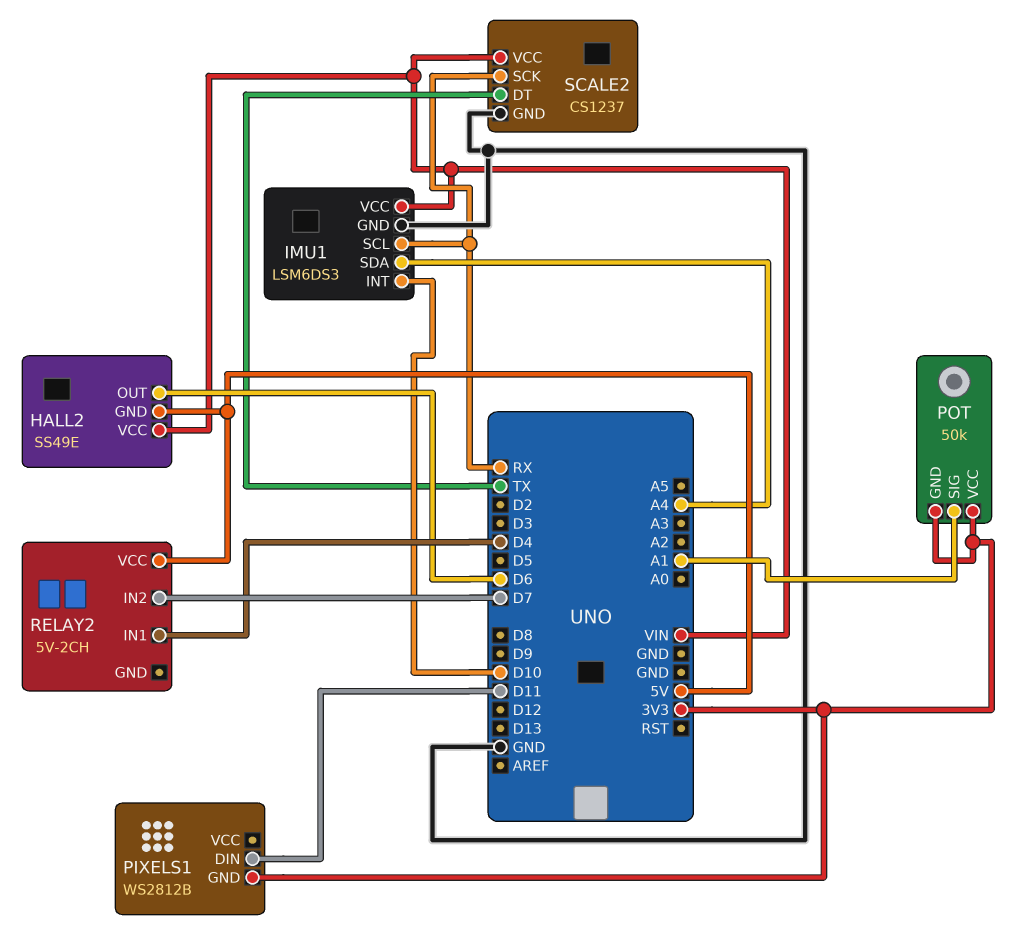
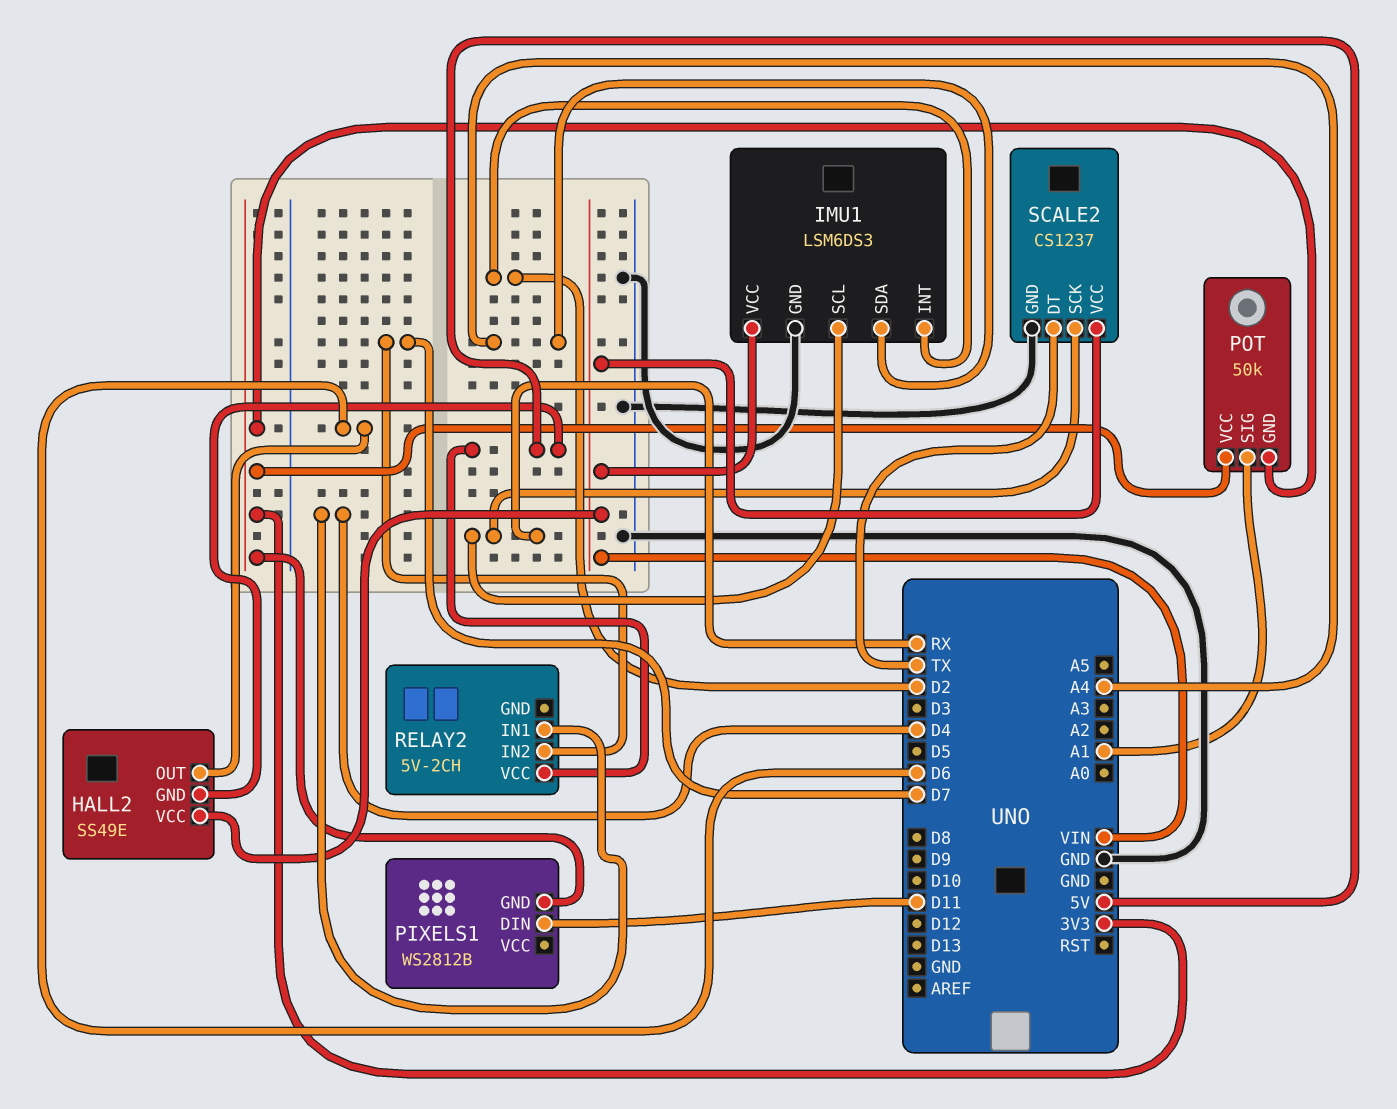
IMU1 pin INT: D10 -> D2

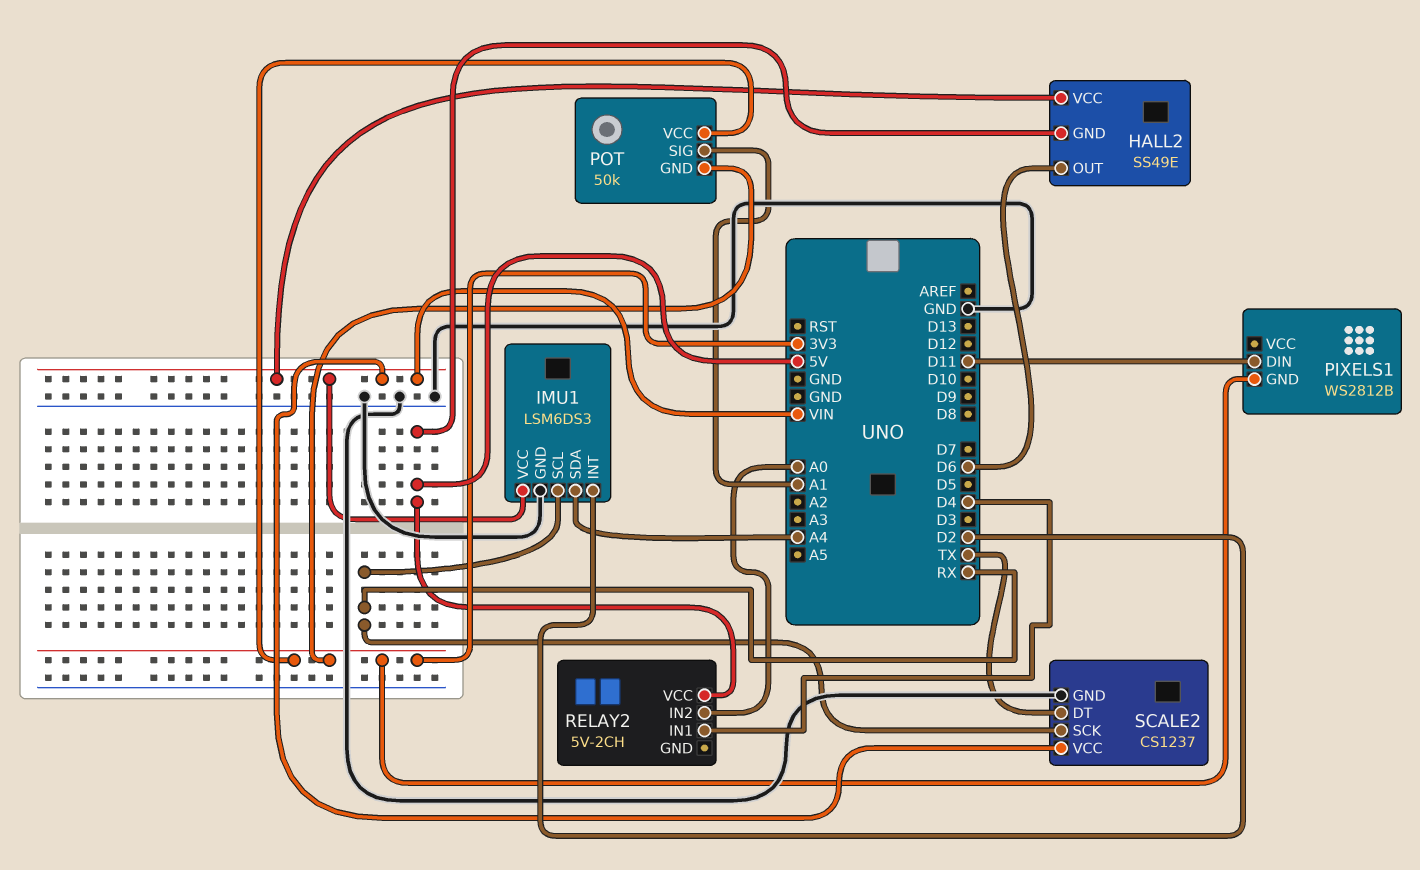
RELAY2 pin IN2: D7 -> A0

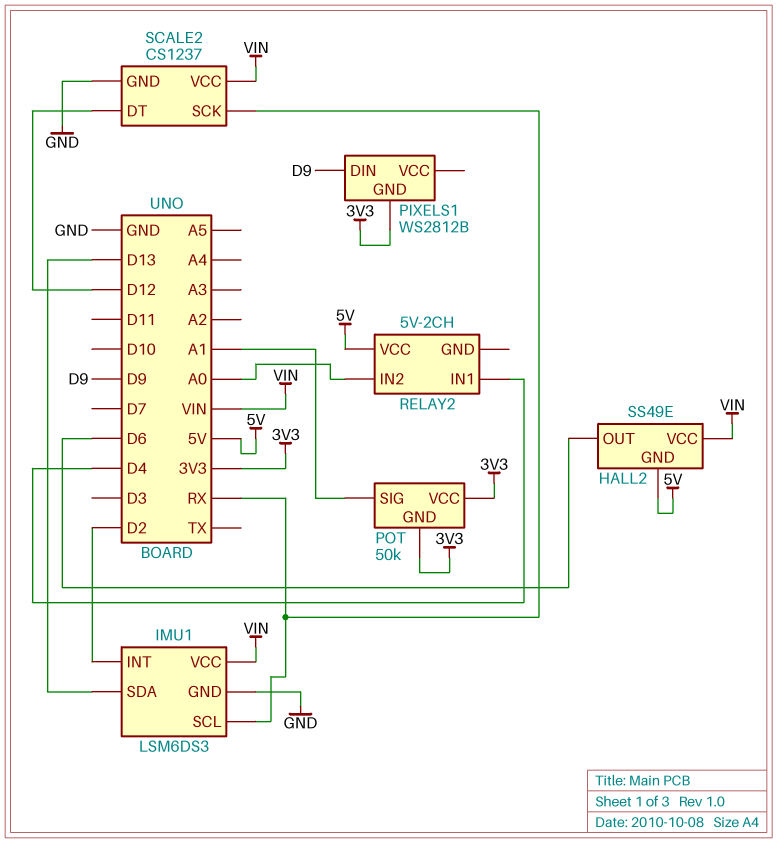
IMU1 pin SDA: A4 -> D13
PIXELS1 pin DIN: D11 -> D9
SCALE2 pin DT: TX -> D12

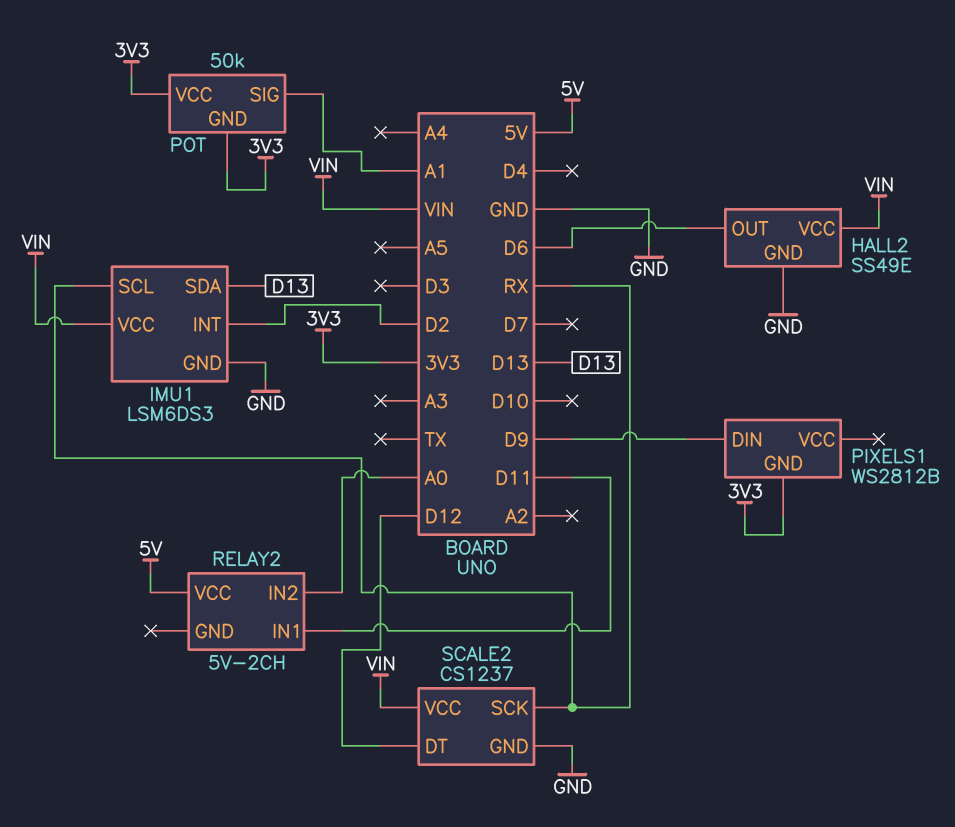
HALL2 pin GND: 5V -> GND
RELAY2 pin IN1: D4 -> D11

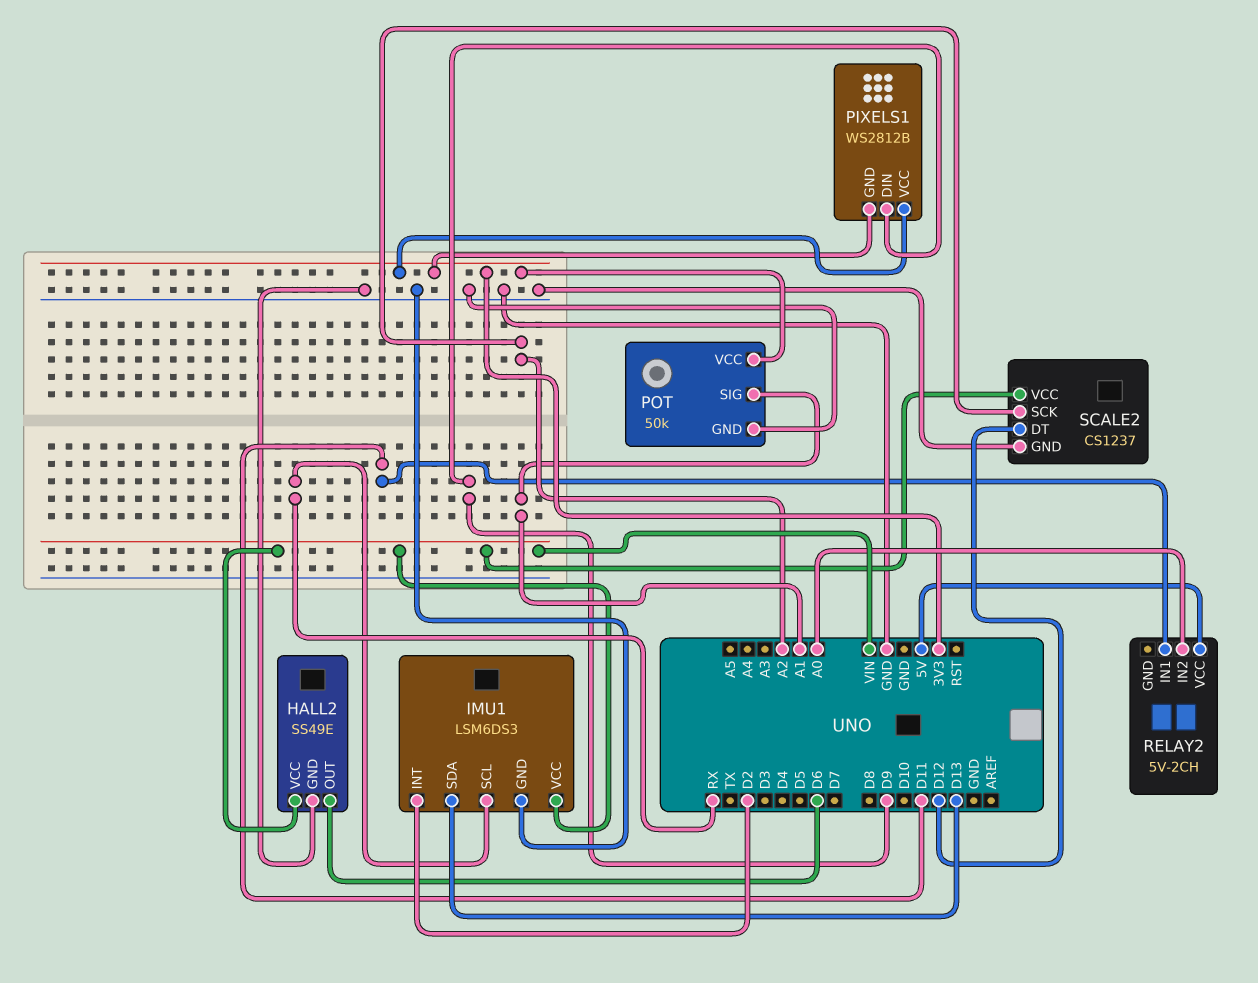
PIXELS1 pin VCC: none -> 3V3
POT pin GND: 3V3 -> GND
SCALE2 pin SCK: RX -> A2

